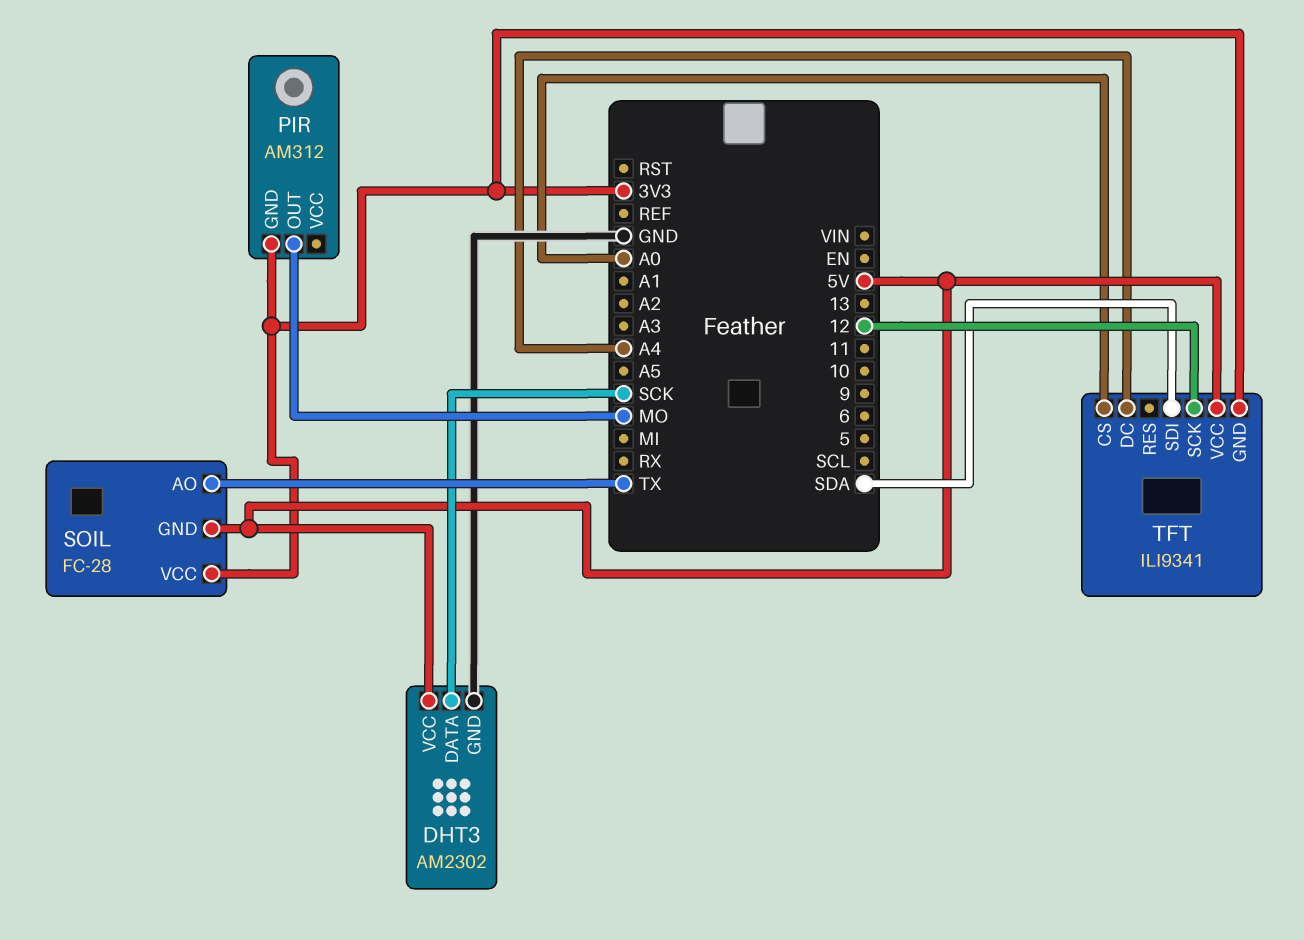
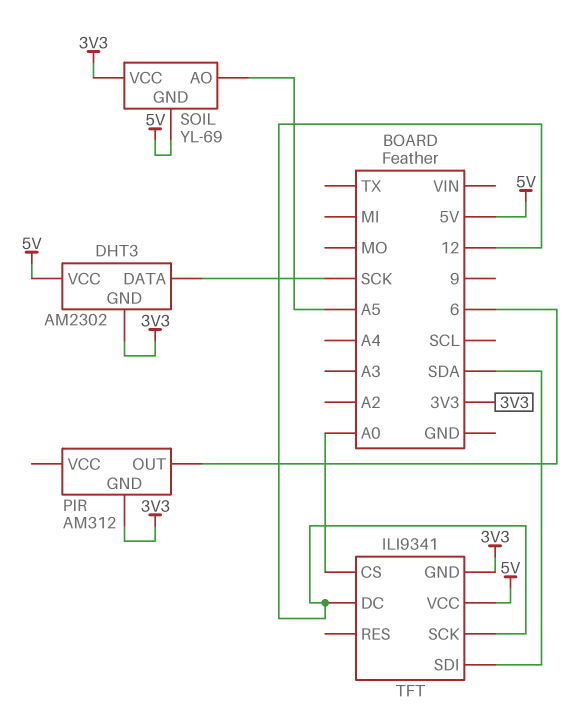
DHT3 pin GND: GND -> 3V3
PIR pin OUT: MO -> 6
SOIL: FC-28 -> YL-69
SOIL pin AO: TX -> A5
TFT pin DC: A4 -> 12

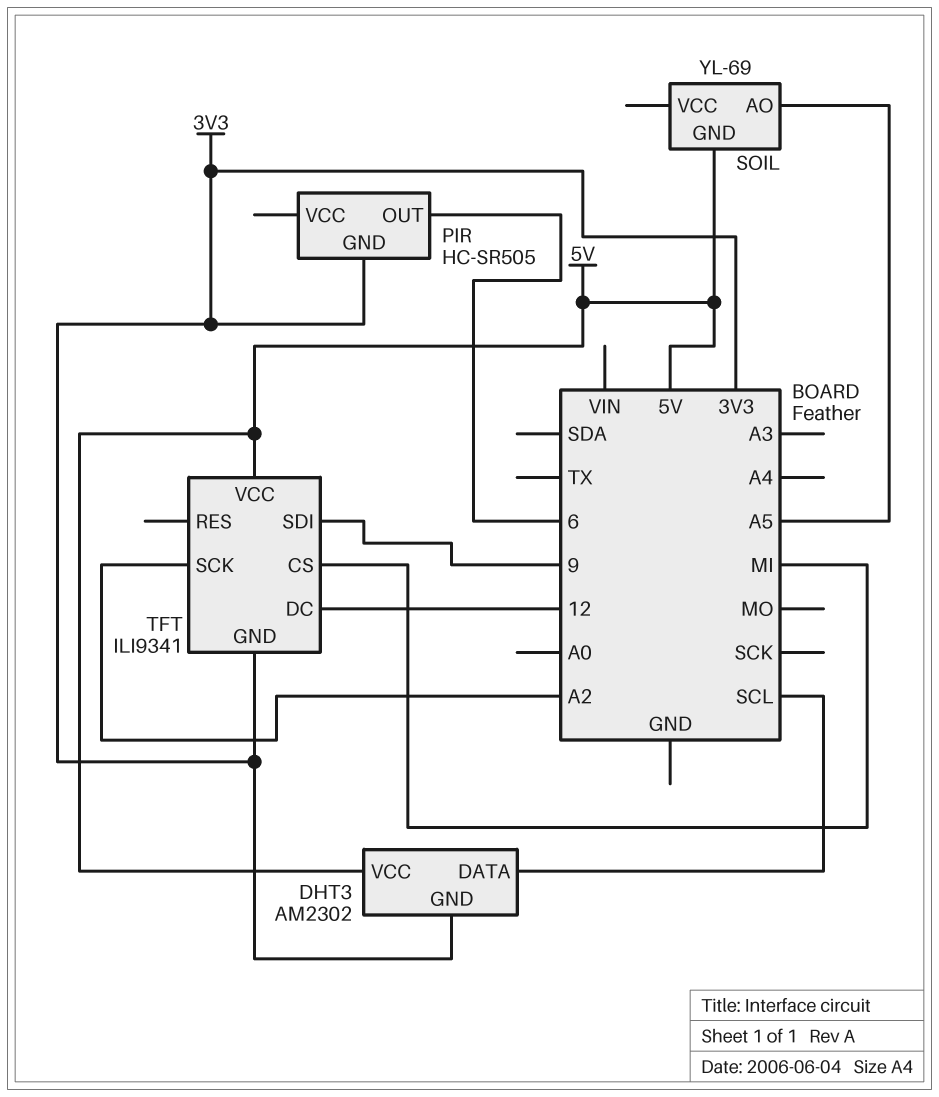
DHT3 pin DATA: SCK -> SCL
PIR: AM312 -> HC-SR505
SOIL pin VCC: 3V3 -> none
TFT pin CS: A0 -> MI
TFT pin SCK: 12 -> A2
TFT pin SDI: SDA -> 9

